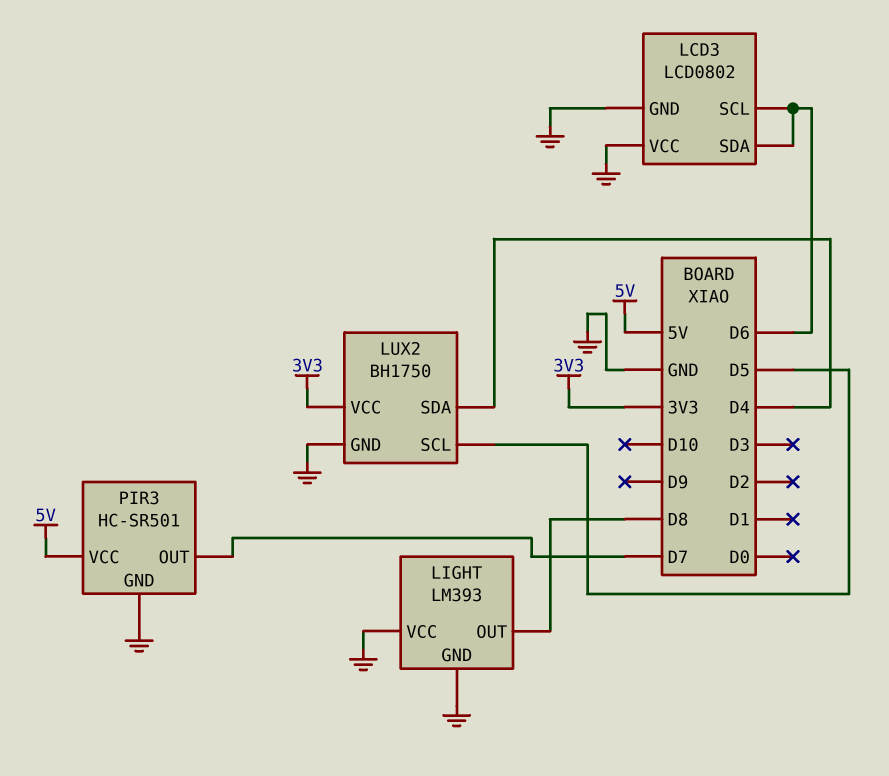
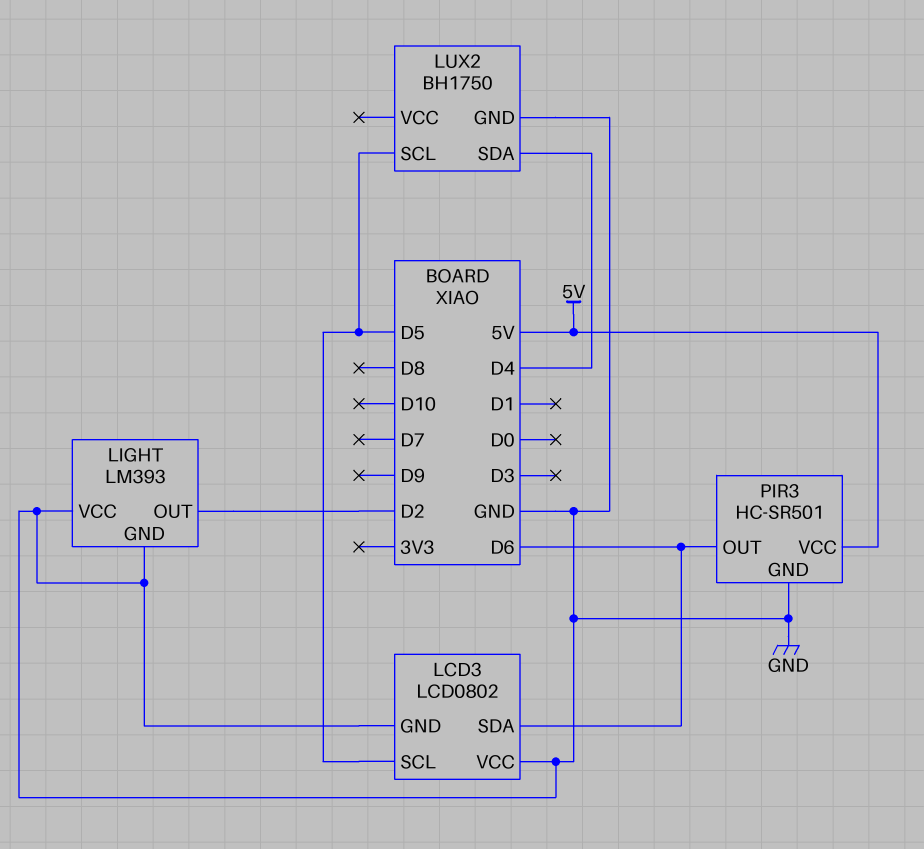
LCD3 pin SCL: D6 -> D5
LIGHT pin OUT: D8 -> D2
LUX2 pin VCC: 3V3 -> none
PIR3 pin OUT: D7 -> D6

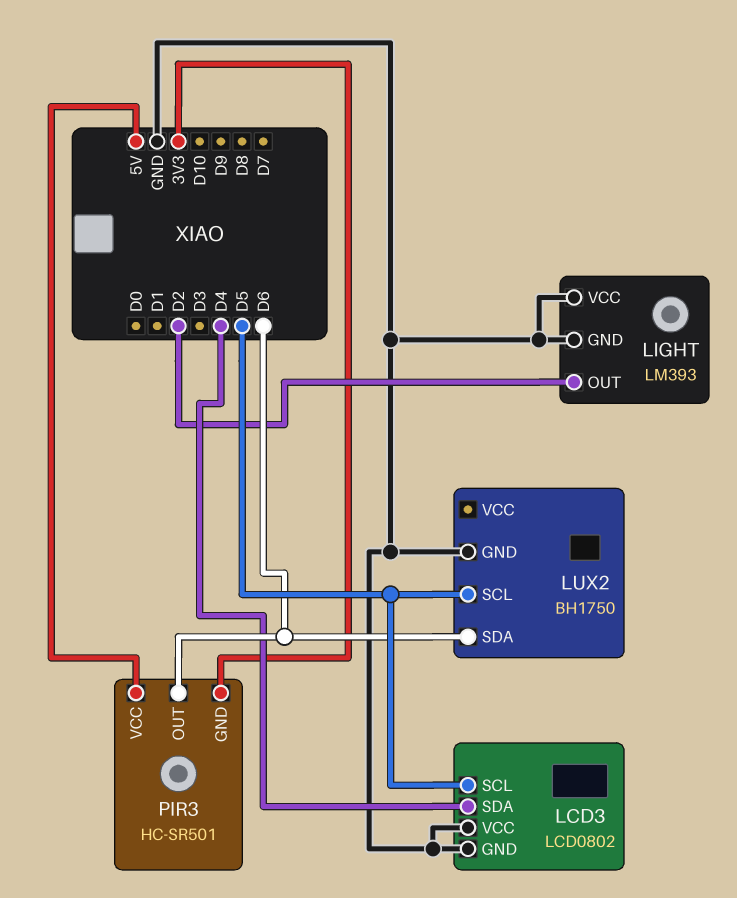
LCD3 pin SDA: D6 -> D4
LUX2 pin SDA: D4 -> D6
PIR3 pin GND: GND -> 3V3

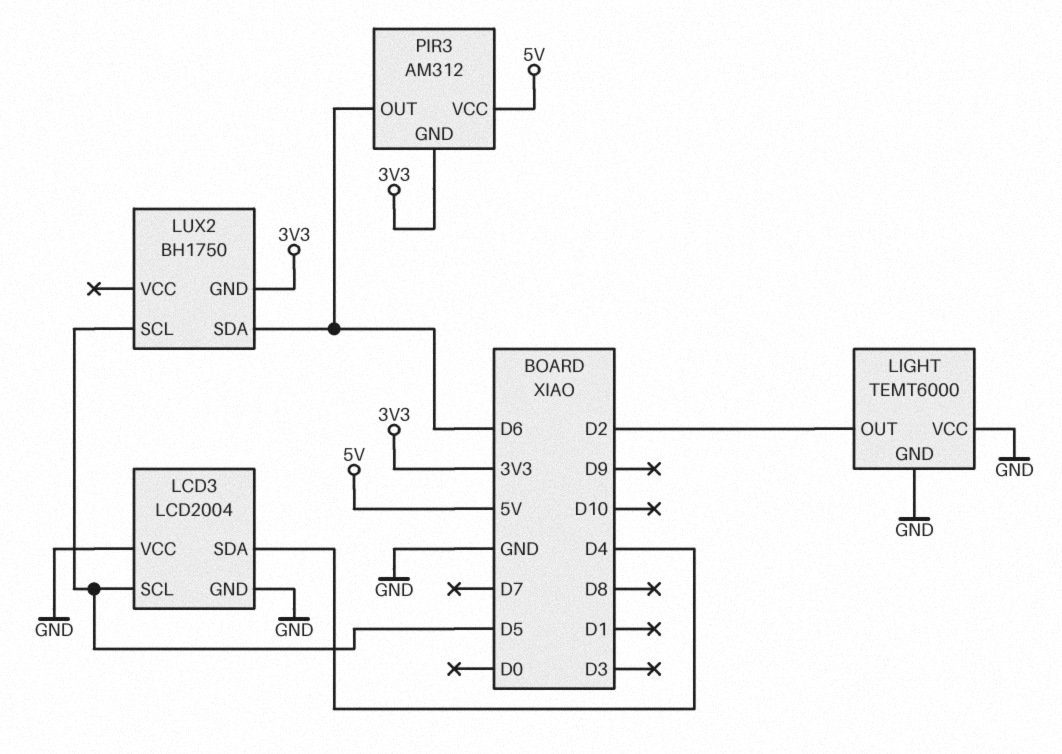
LCD3: LCD0802 -> LCD2004
LIGHT: LM393 -> TEMT6000
LUX2 pin GND: GND -> 3V3
PIR3: HC-SR501 -> AM312

